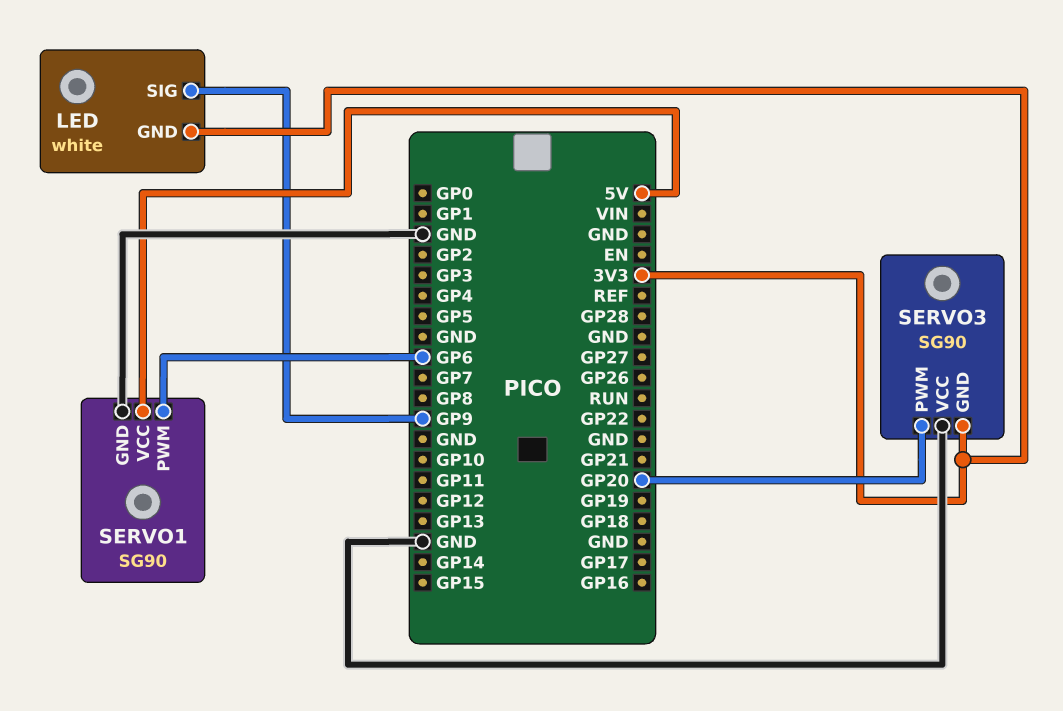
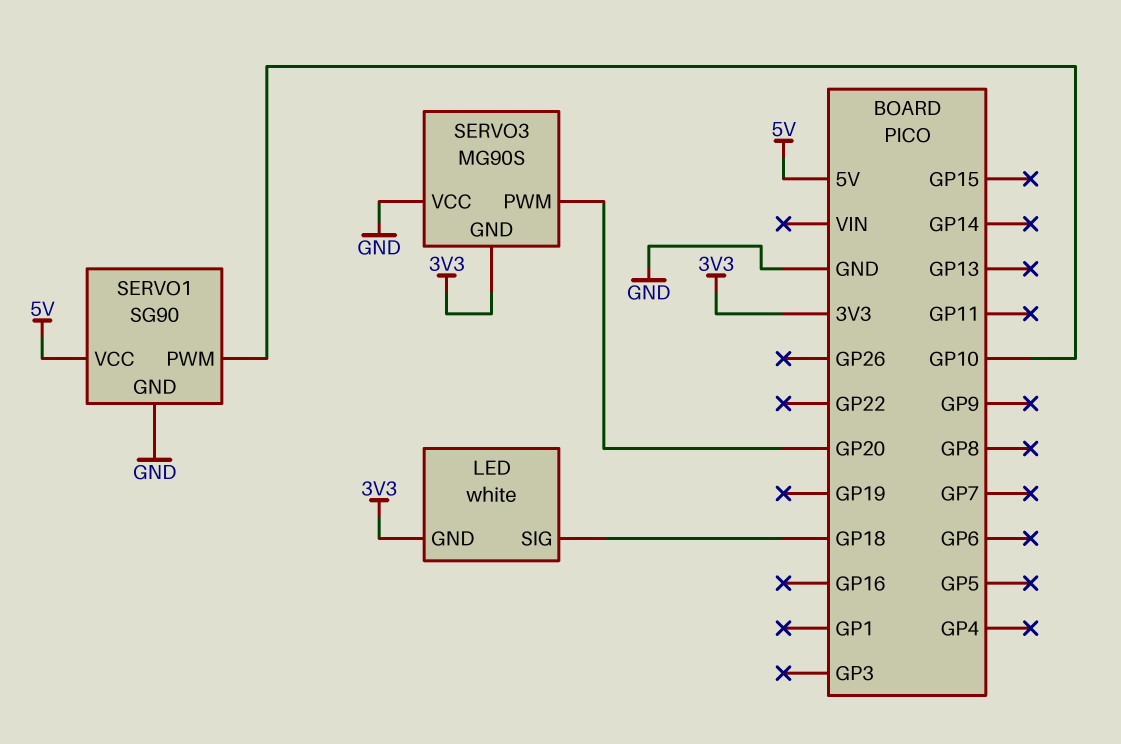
LED pin SIG: GP9 -> GP18
SERVO1 pin PWM: GP6 -> GP10
SERVO3: SG90 -> MG90S

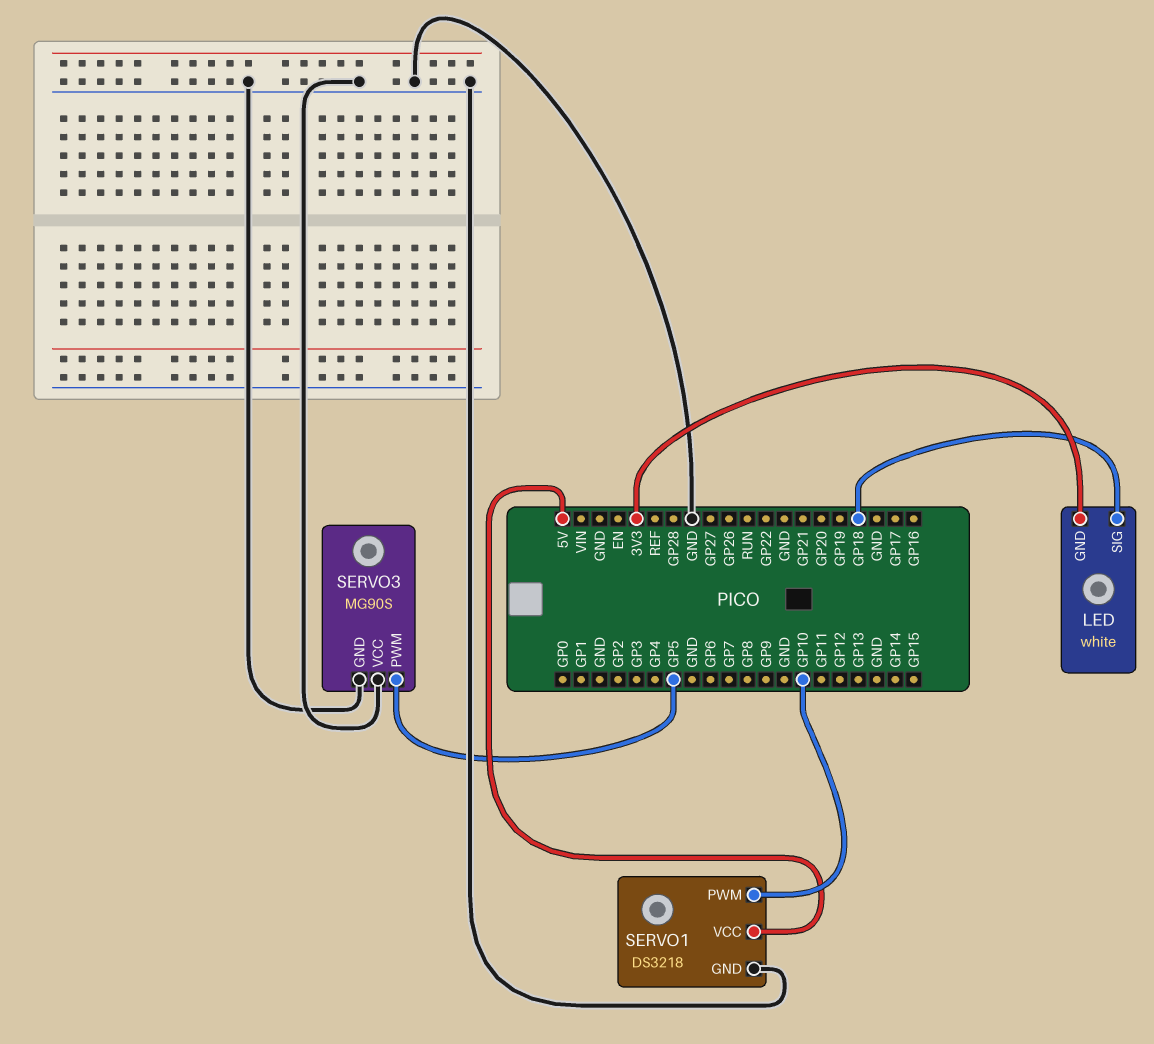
SERVO1: SG90 -> DS3218
SERVO3 pin GND: 3V3 -> GND
SERVO3 pin PWM: GP20 -> GP5

